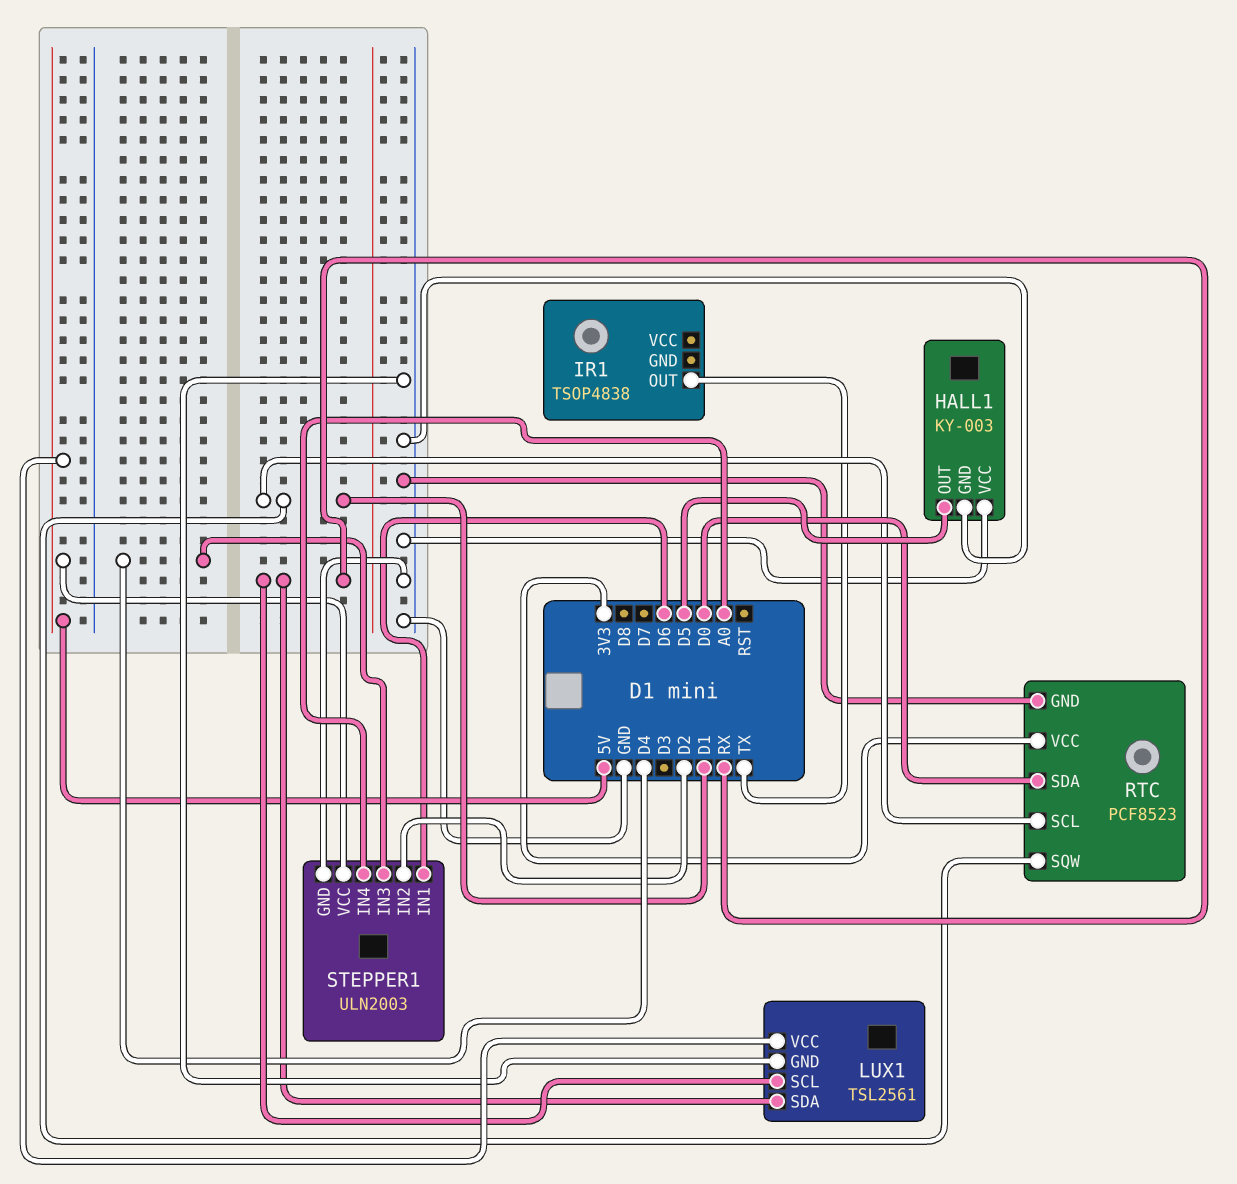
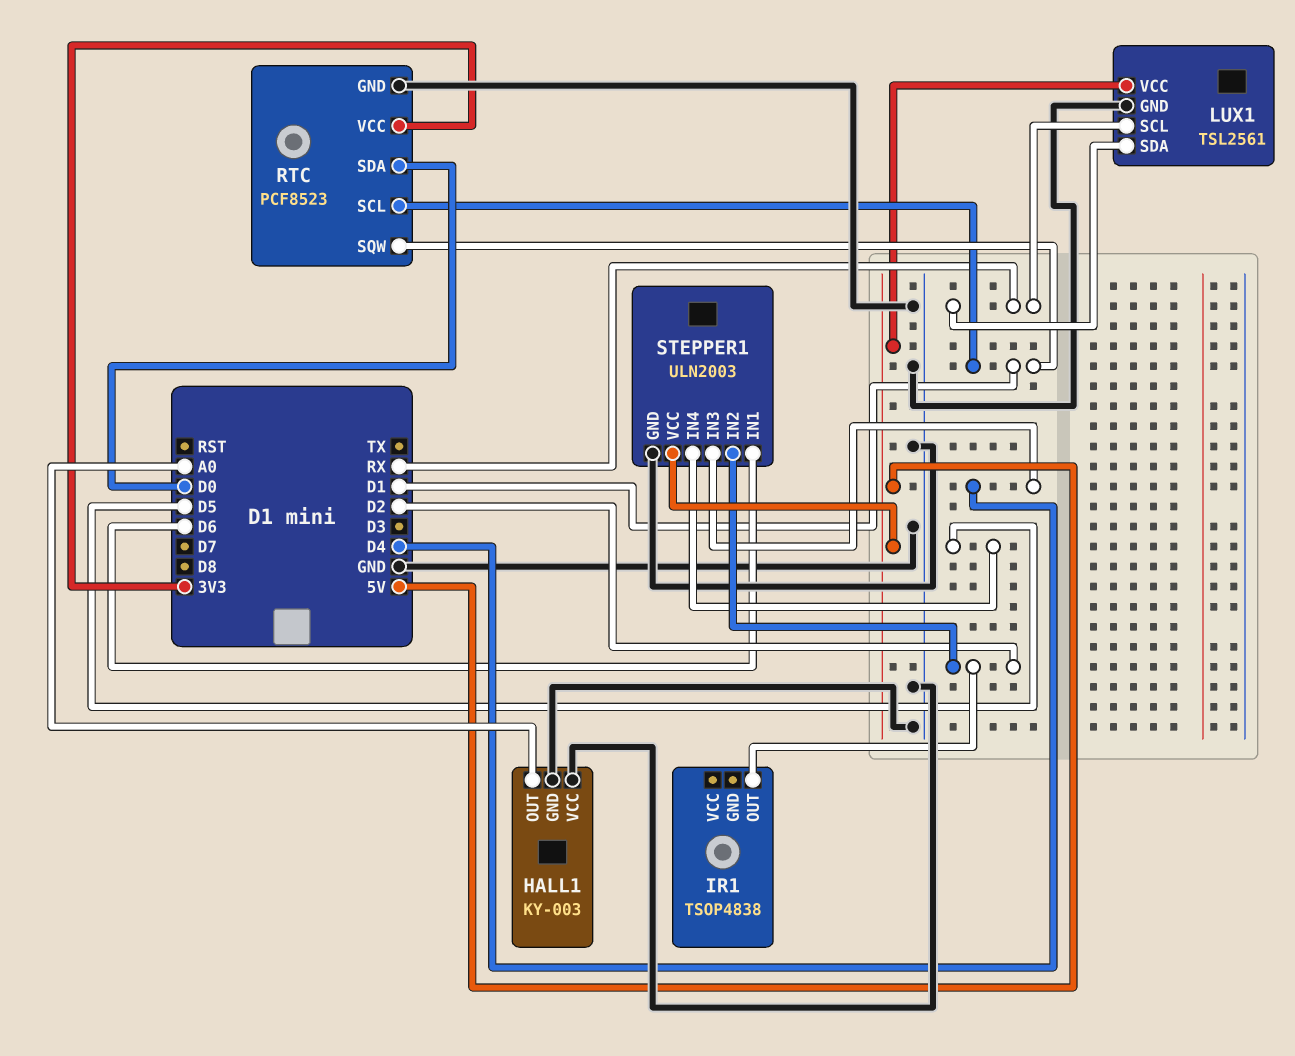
HALL1 pin OUT: D5 -> A0
IR1 pin OUT: TX -> D2
STEPPER1 pin IN4: A0 -> D5

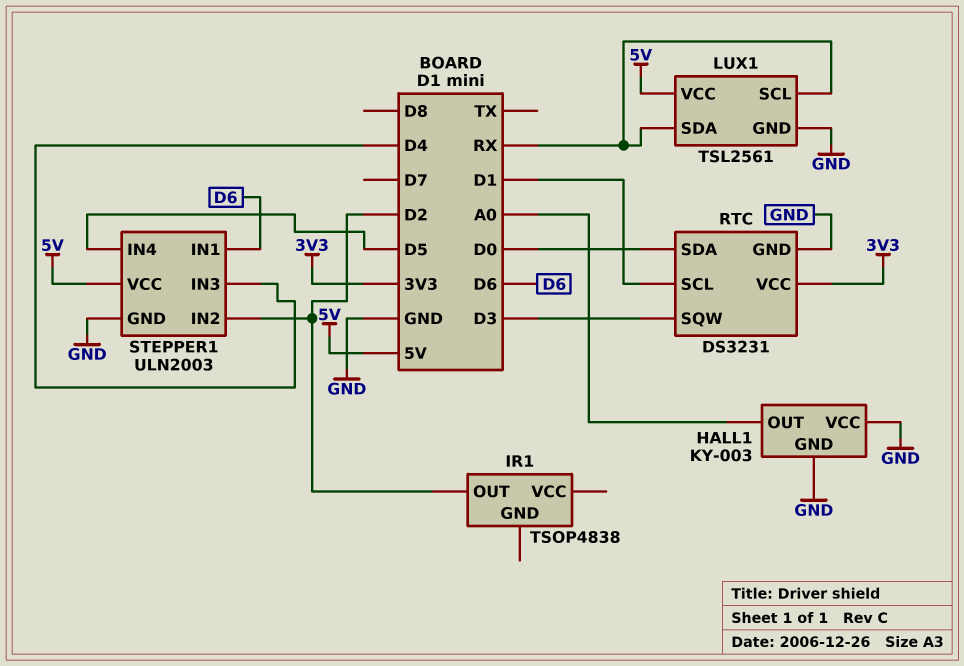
RTC: PCF8523 -> DS3231
RTC pin SQW: D1 -> D3

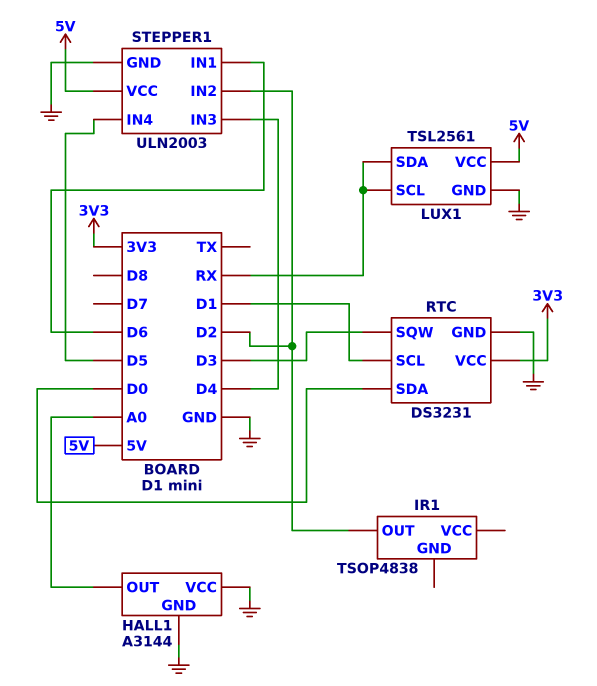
HALL1: KY-003 -> A3144

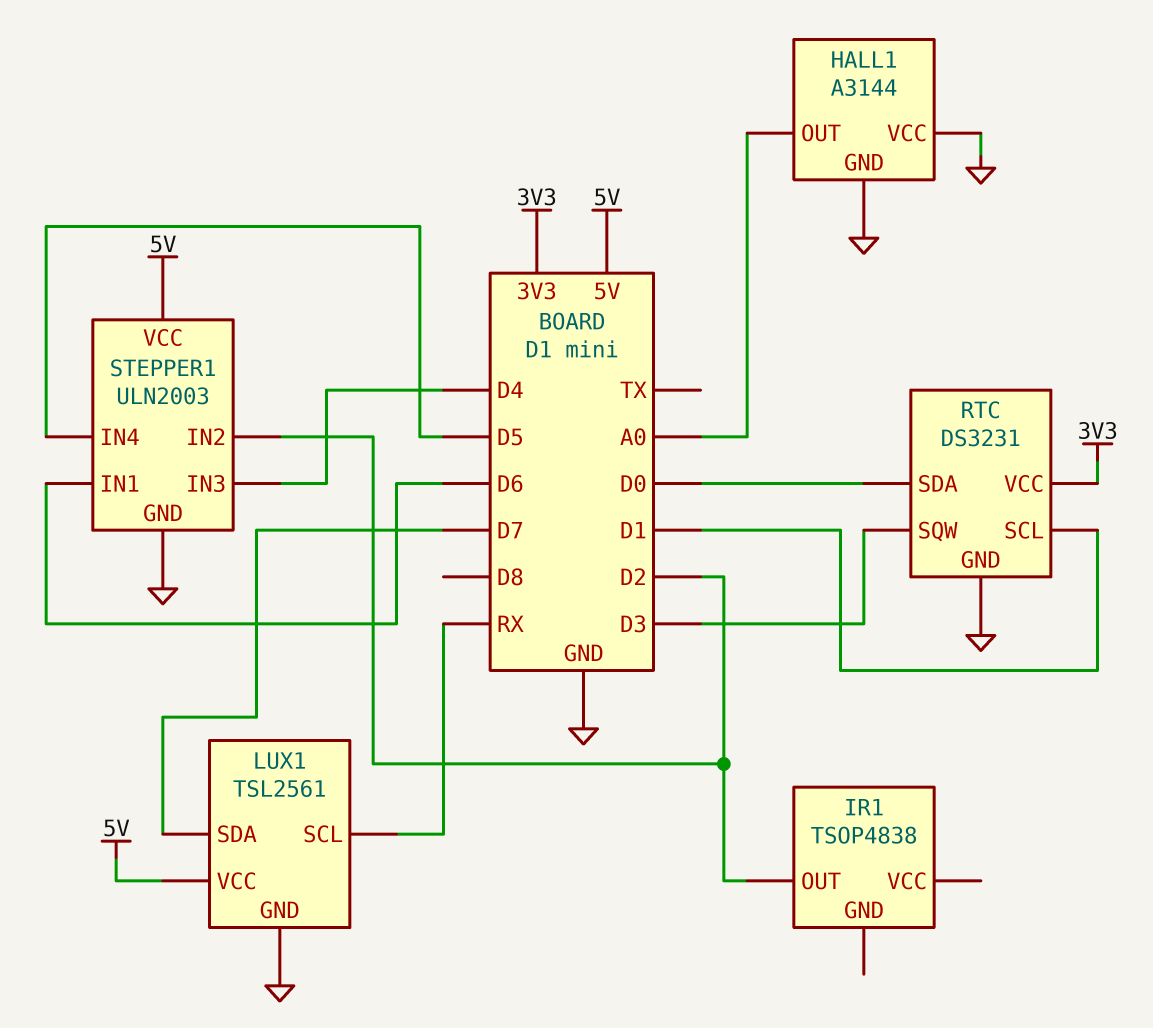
LUX1 pin SDA: RX -> D7

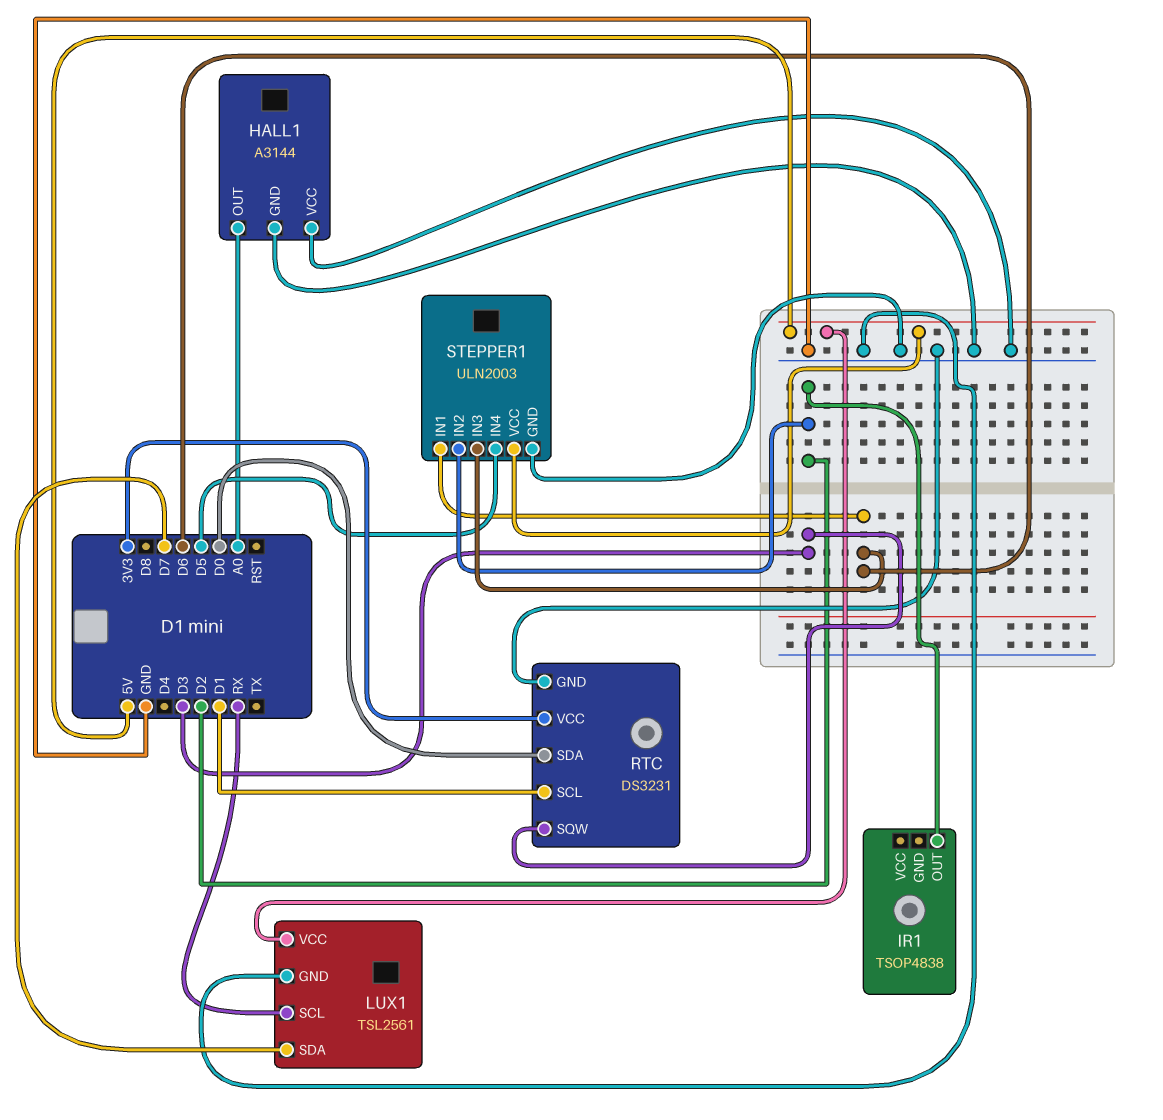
STEPPER1 pin IN3: D4 -> D6

